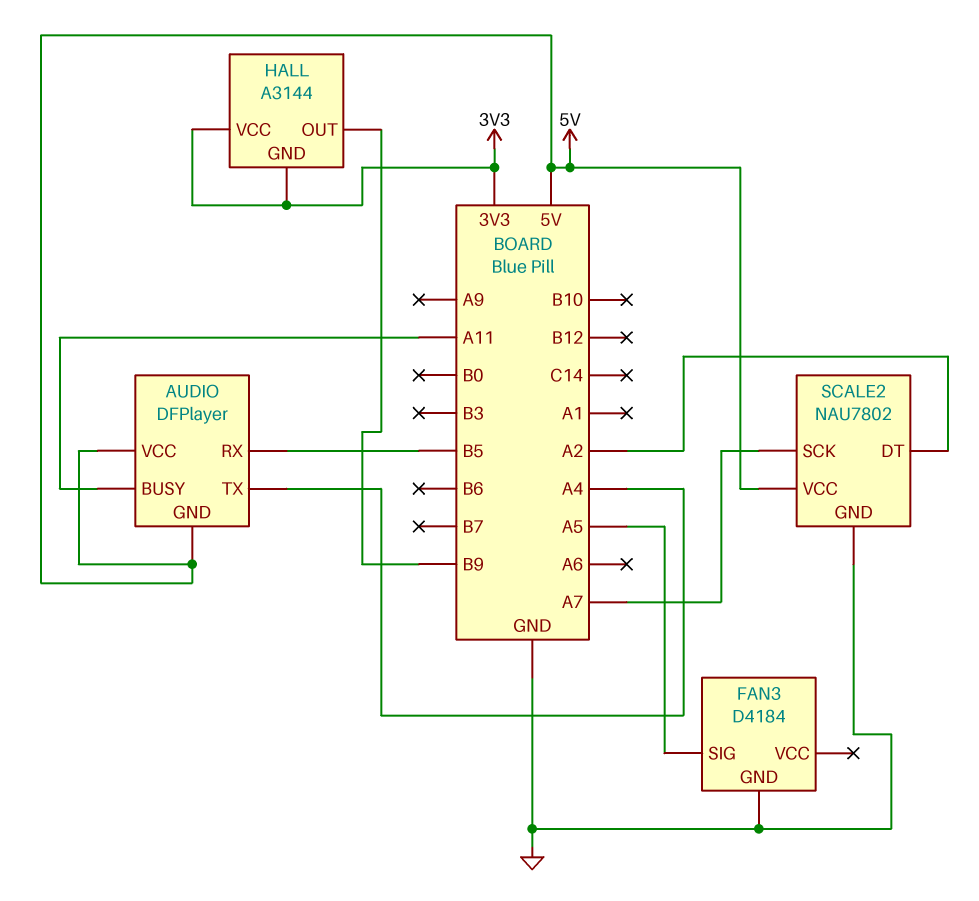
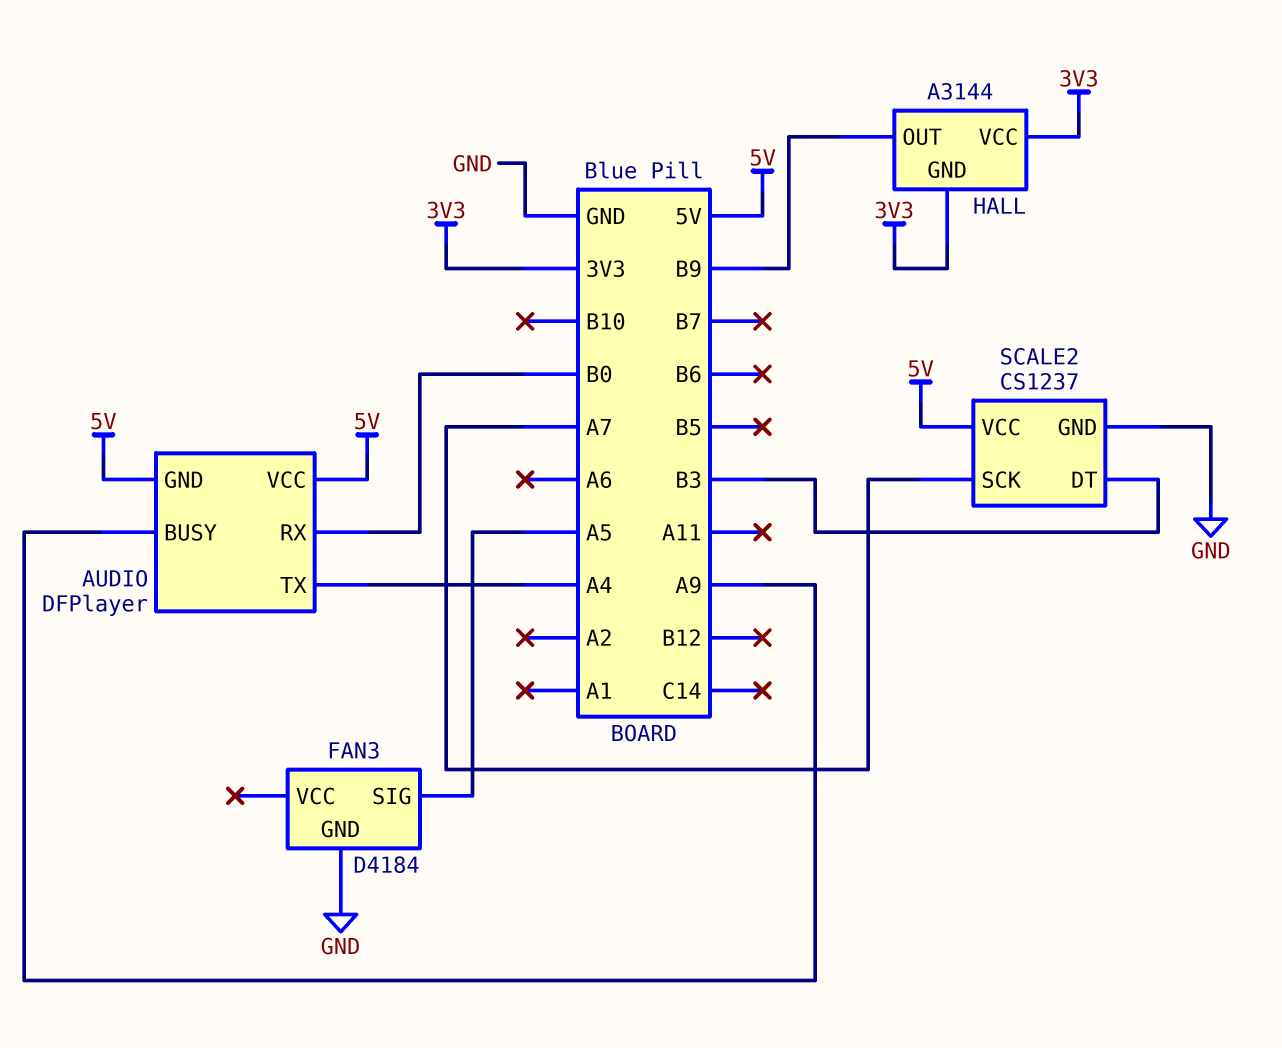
AUDIO pin BUSY: A11 -> A9
AUDIO pin RX: B5 -> B0
SCALE2: NAU7802 -> CS1237
SCALE2 pin DT: A2 -> B3

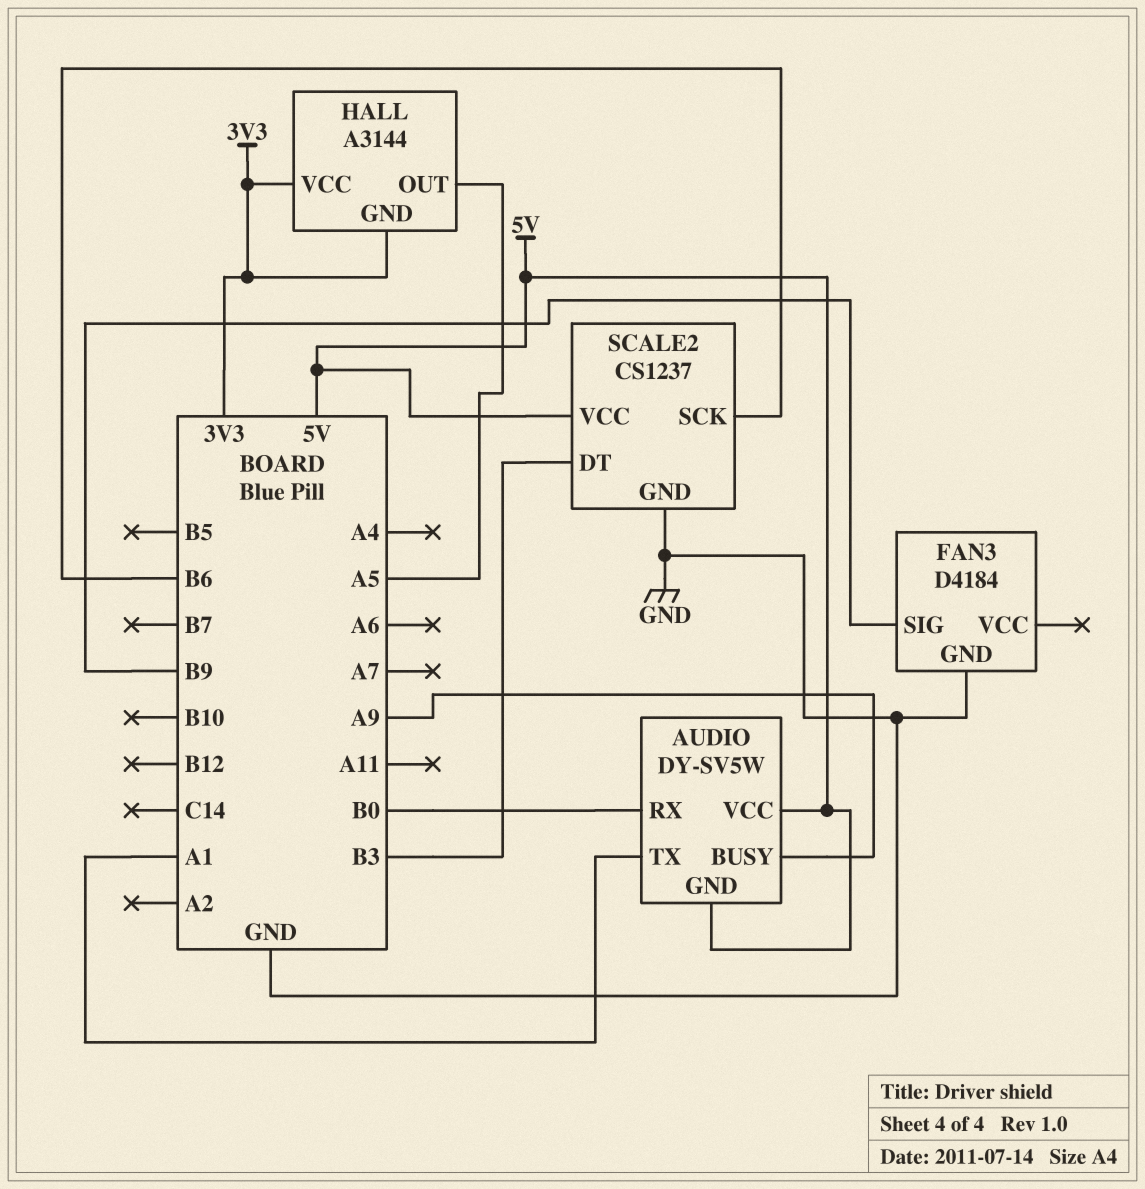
AUDIO: DFPlayer -> DY-SV5W
AUDIO pin TX: A4 -> A1
FAN3 pin SIG: A5 -> B9
HALL pin OUT: B9 -> A5
SCALE2 pin SCK: A7 -> B6

